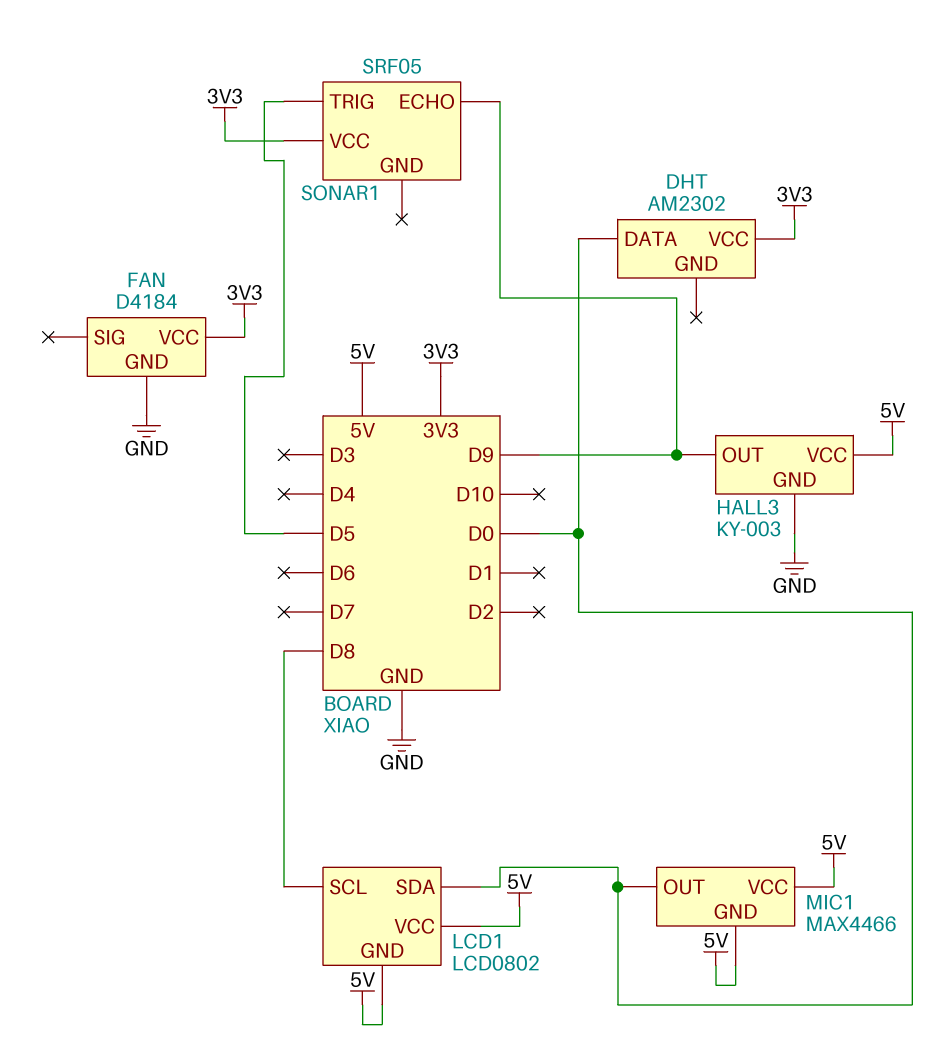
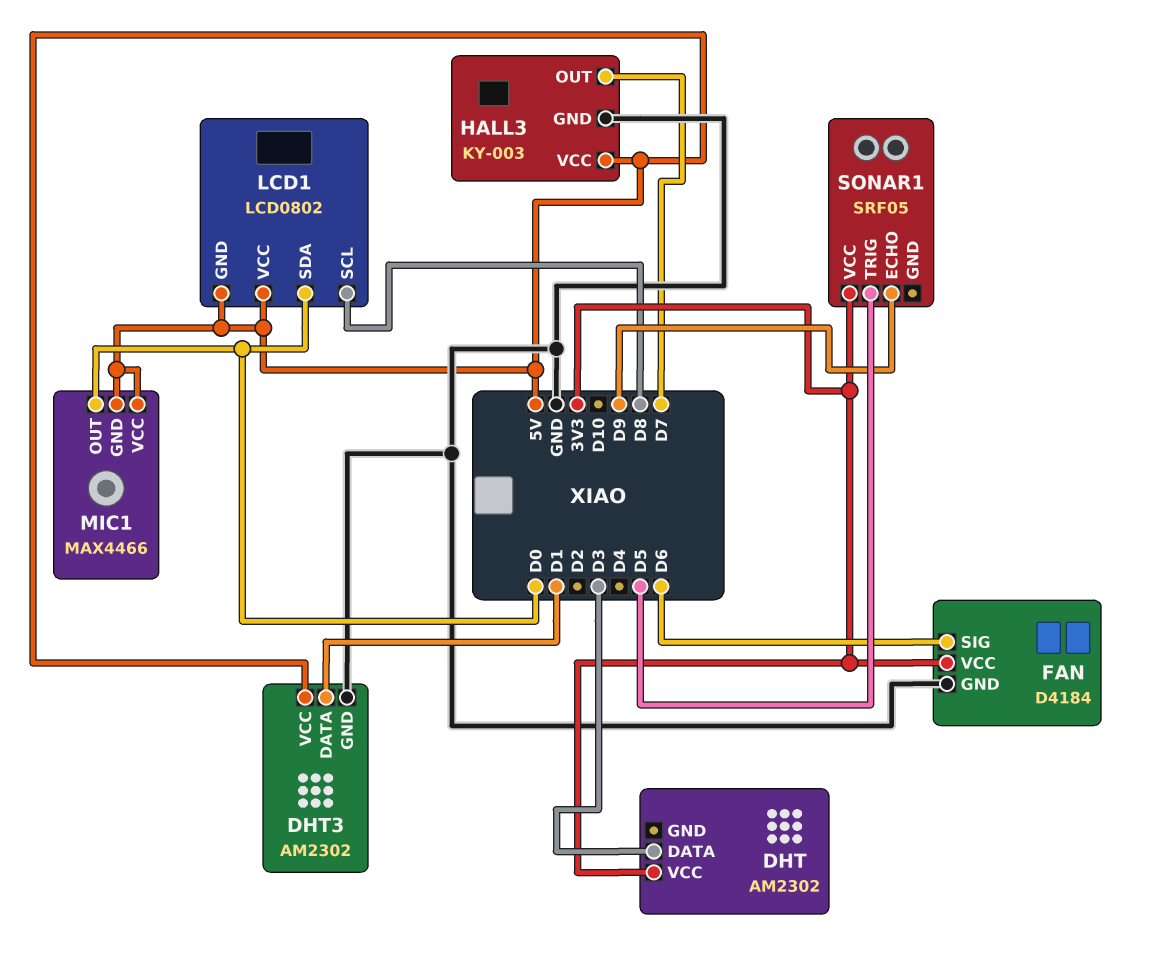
DHT pin DATA: D0 -> D3
DHT3: none -> AM2302
DHT3 pin DATA: none -> D1
DHT3 pin GND: none -> GND
DHT3 pin VCC: none -> 5V
FAN pin SIG: none -> D6
HALL3 pin OUT: D9 -> D7

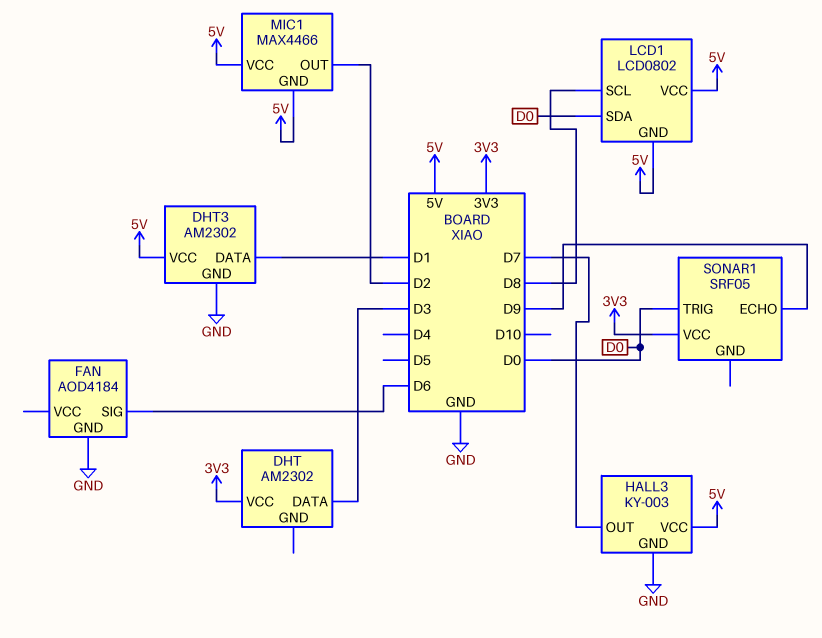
FAN: D4184 -> AOD4184
FAN pin VCC: 3V3 -> none
MIC1 pin OUT: D0 -> D2
SONAR1 pin TRIG: D5 -> D0

